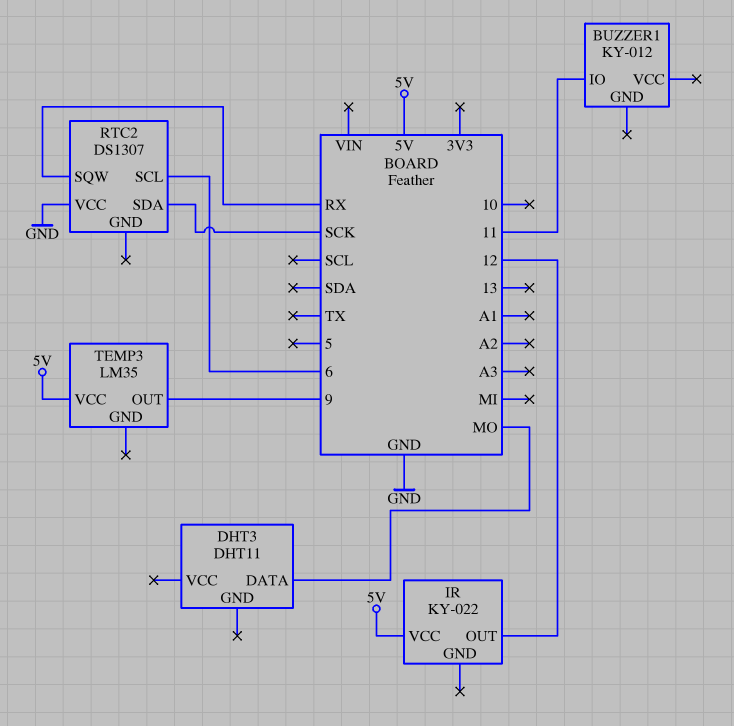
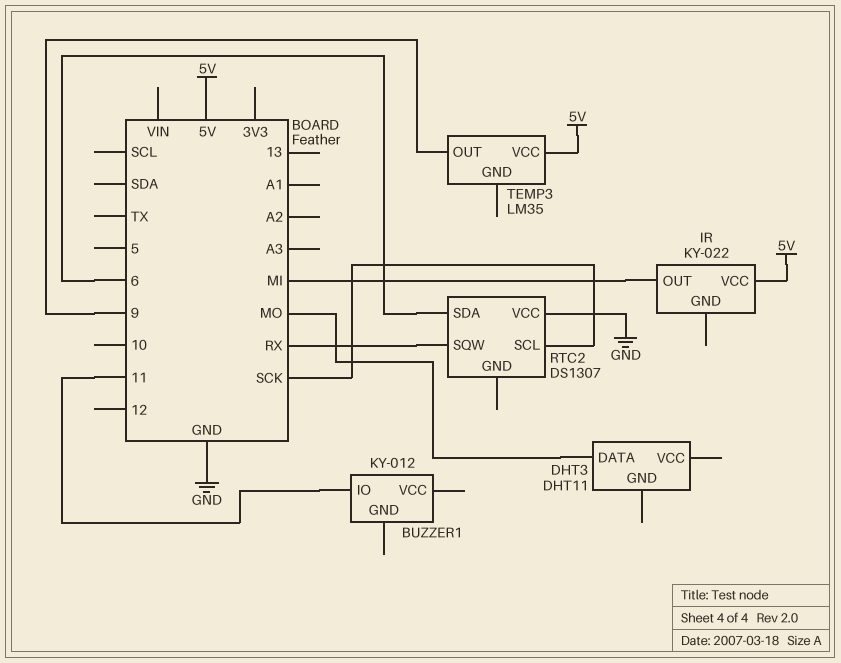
IR pin OUT: 12 -> MI
RTC2 pin SCL: 6 -> SCK
RTC2 pin SDA: SCK -> 6

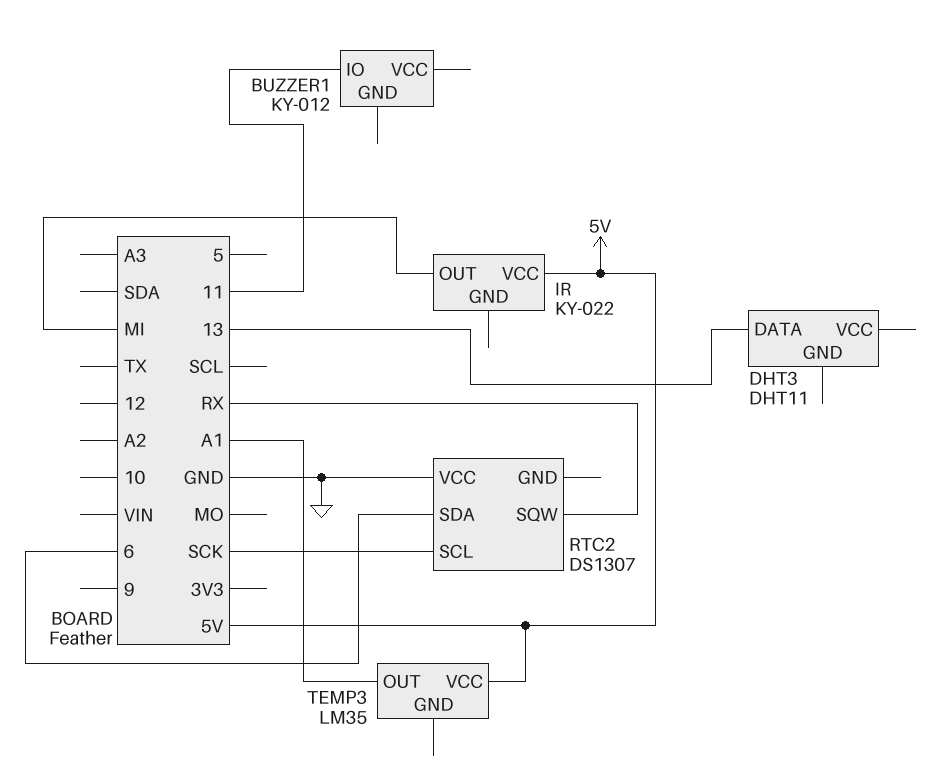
DHT3 pin DATA: MO -> 13
TEMP3 pin OUT: 9 -> A1

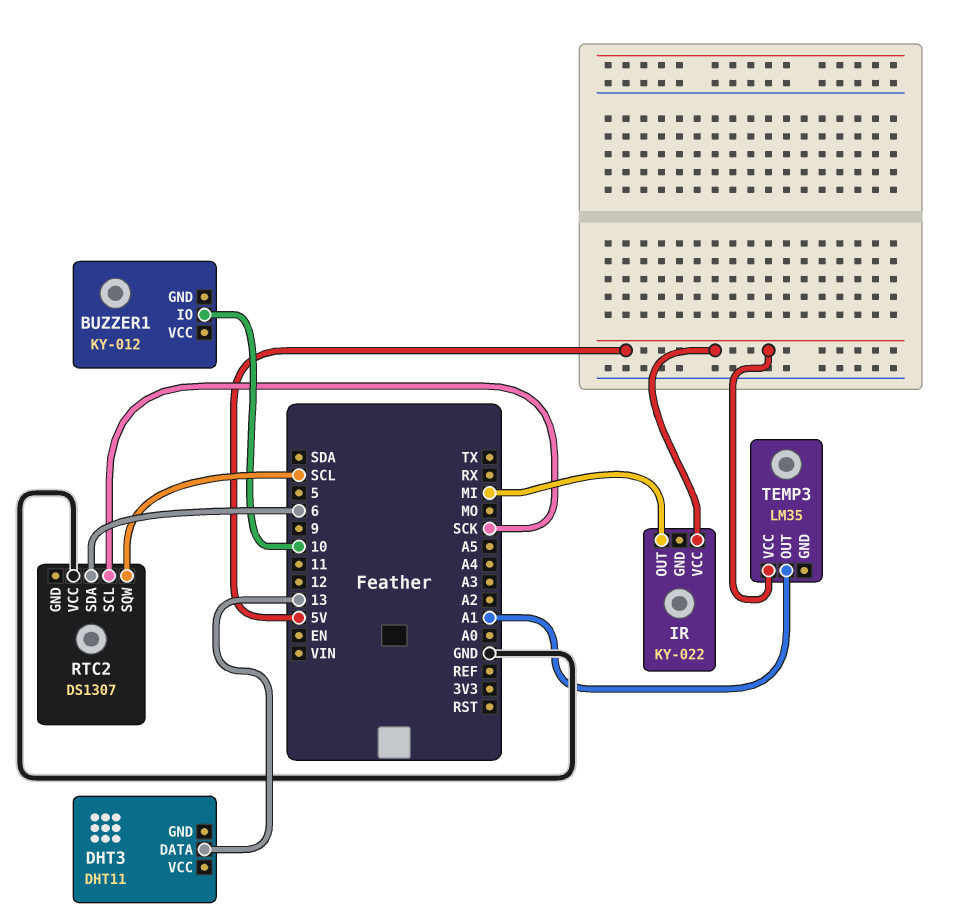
BUZZER1 pin IO: 11 -> 10
RTC2 pin SQW: RX -> SCL

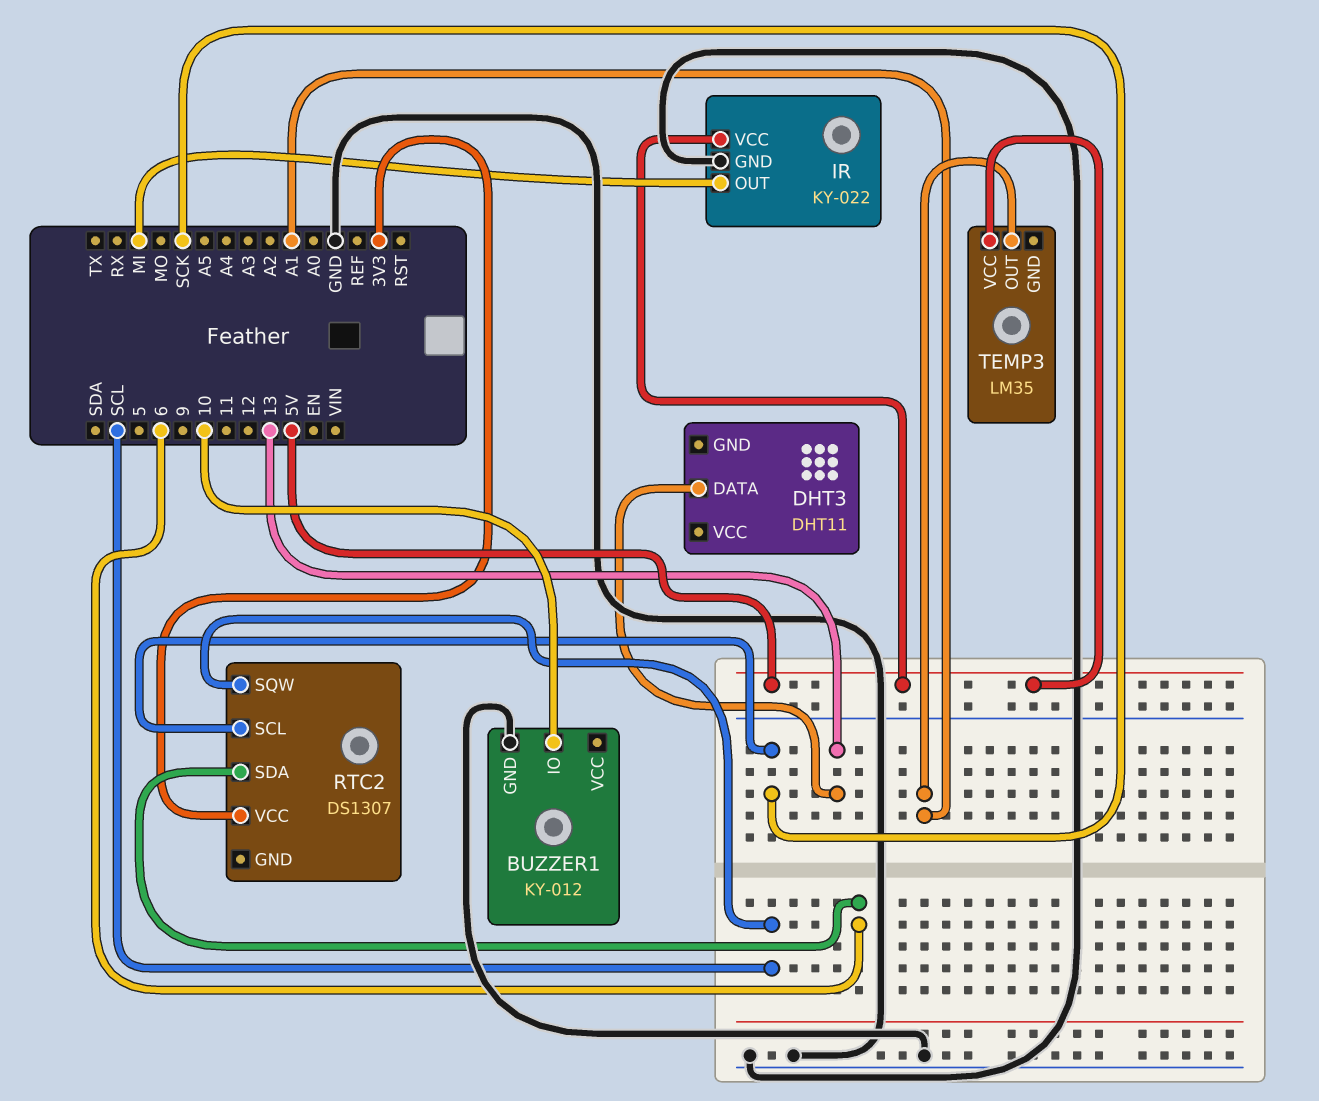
BUZZER1 pin GND: none -> GND
IR pin GND: none -> GND
RTC2 pin VCC: GND -> 3V3

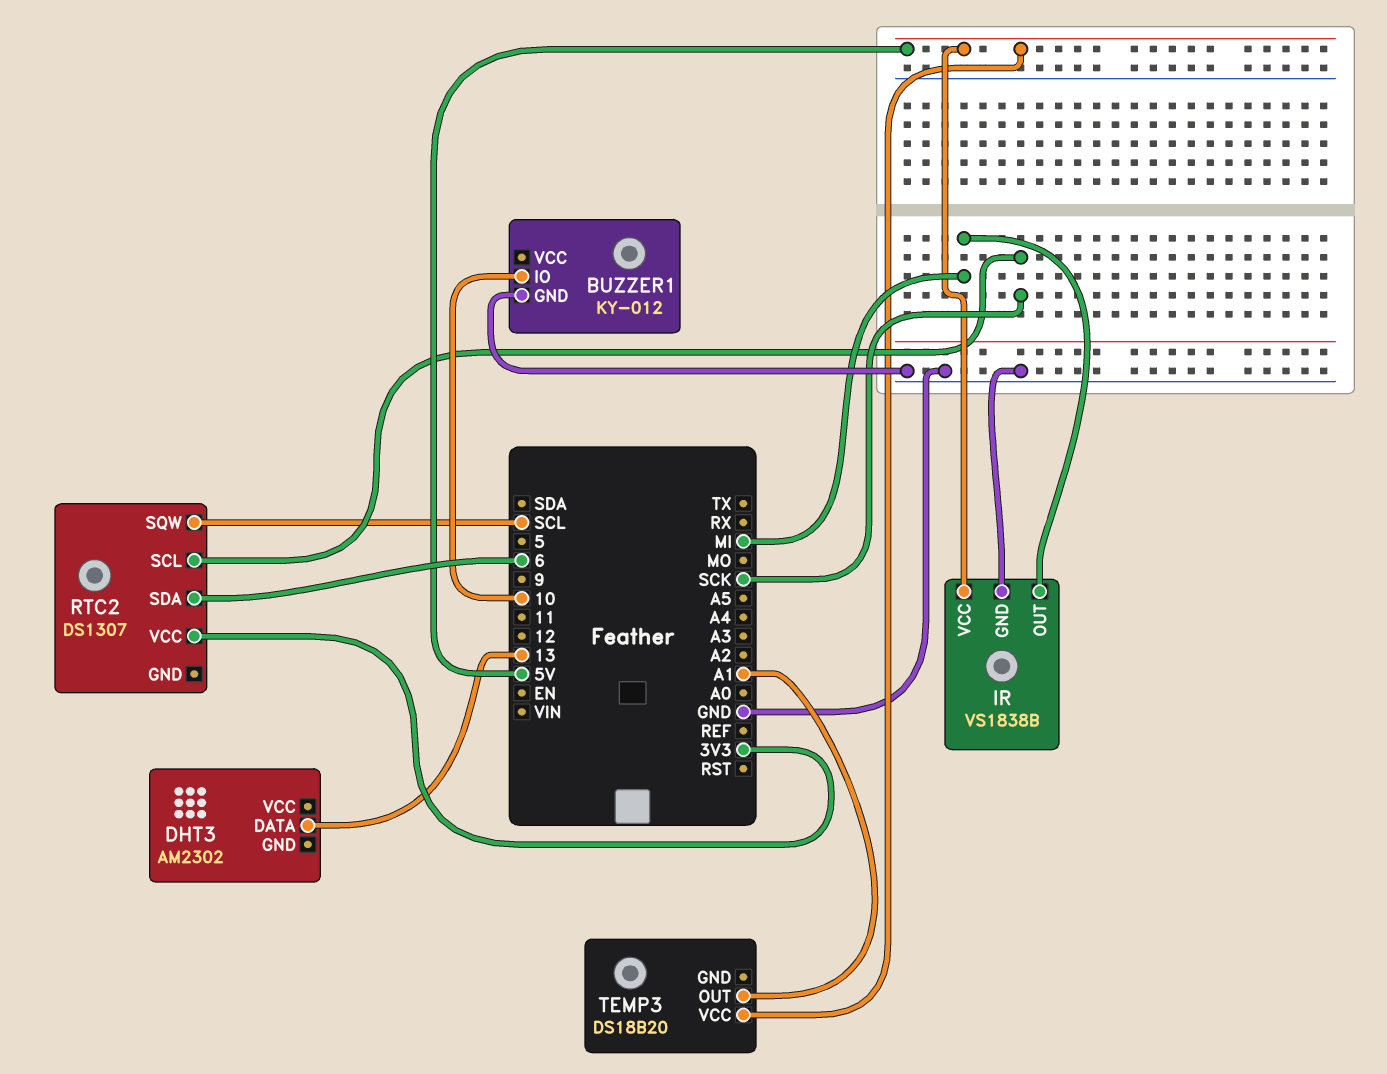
DHT3: DHT11 -> AM2302
IR: KY-022 -> VS1838B
TEMP3: LM35 -> DS18B20

